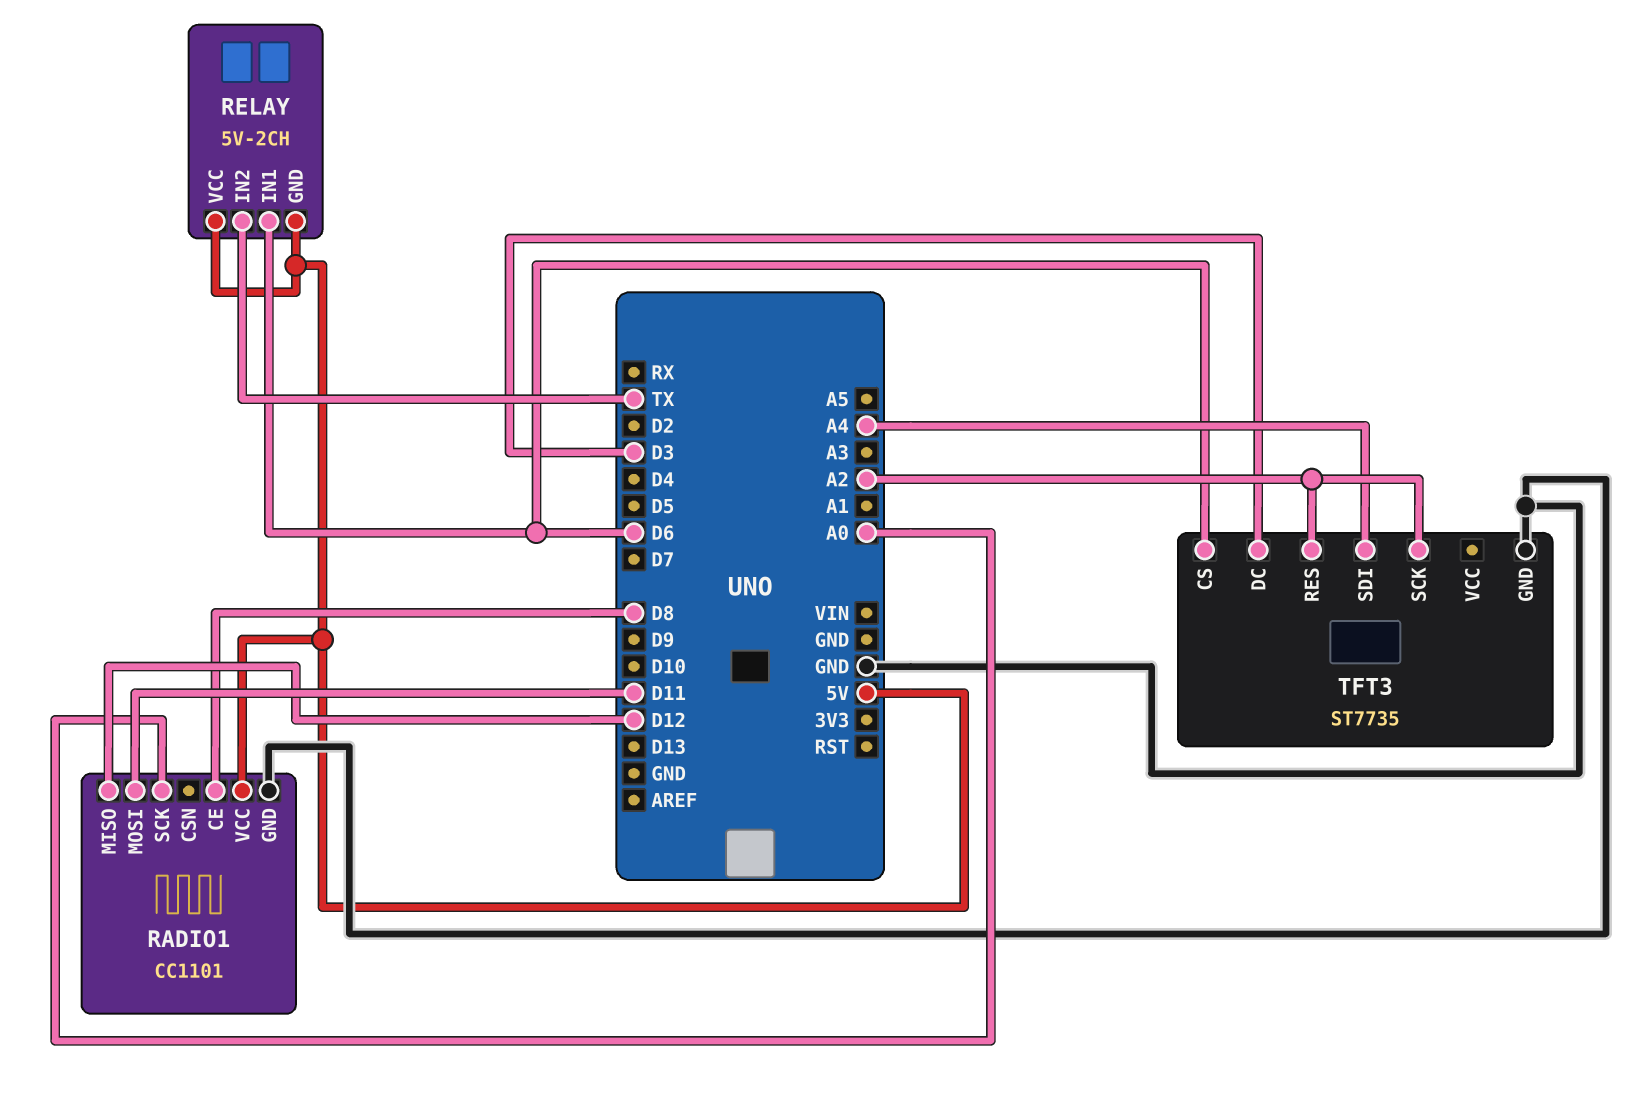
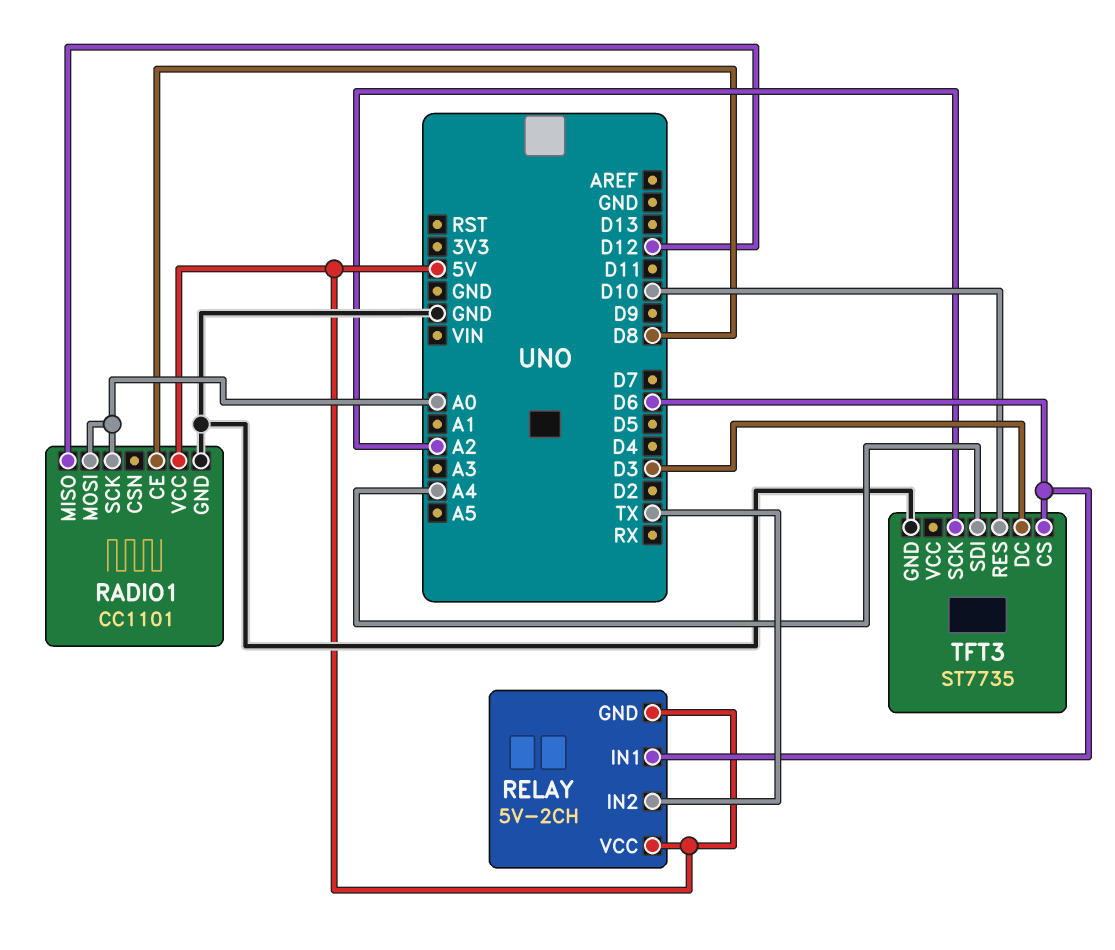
RADIO1 pin MOSI: D11 -> A0
TFT3 pin RES: A2 -> D10

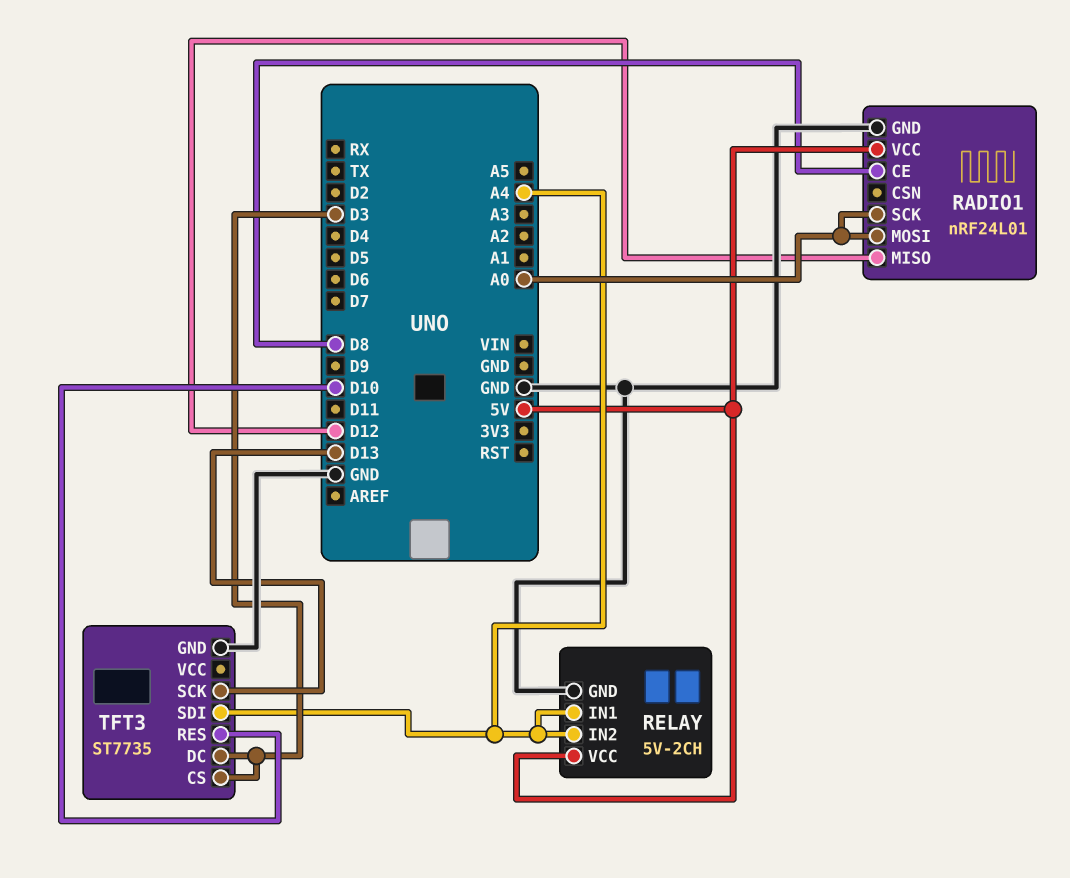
RADIO1: CC1101 -> nRF24L01
RELAY pin GND: 5V -> GND
RELAY pin IN1: D6 -> A4
RELAY pin IN2: TX -> A4
TFT3 pin CS: D6 -> D3
TFT3 pin SCK: A2 -> D13

